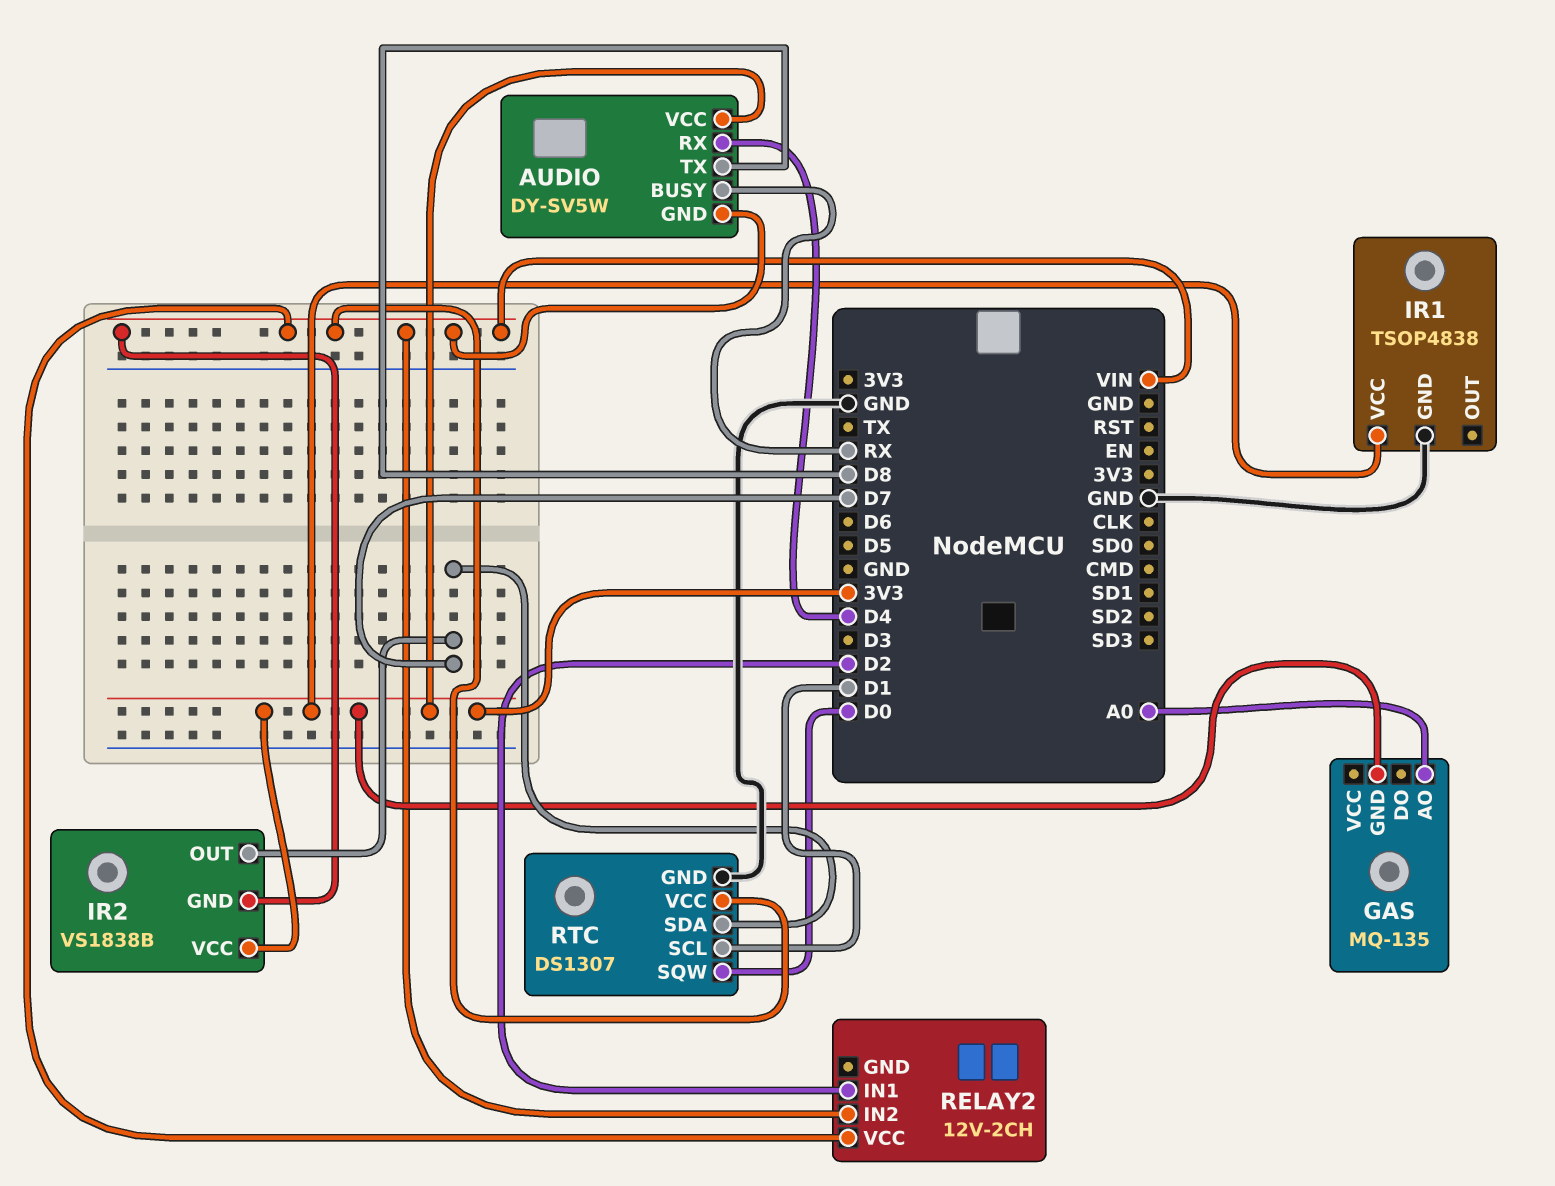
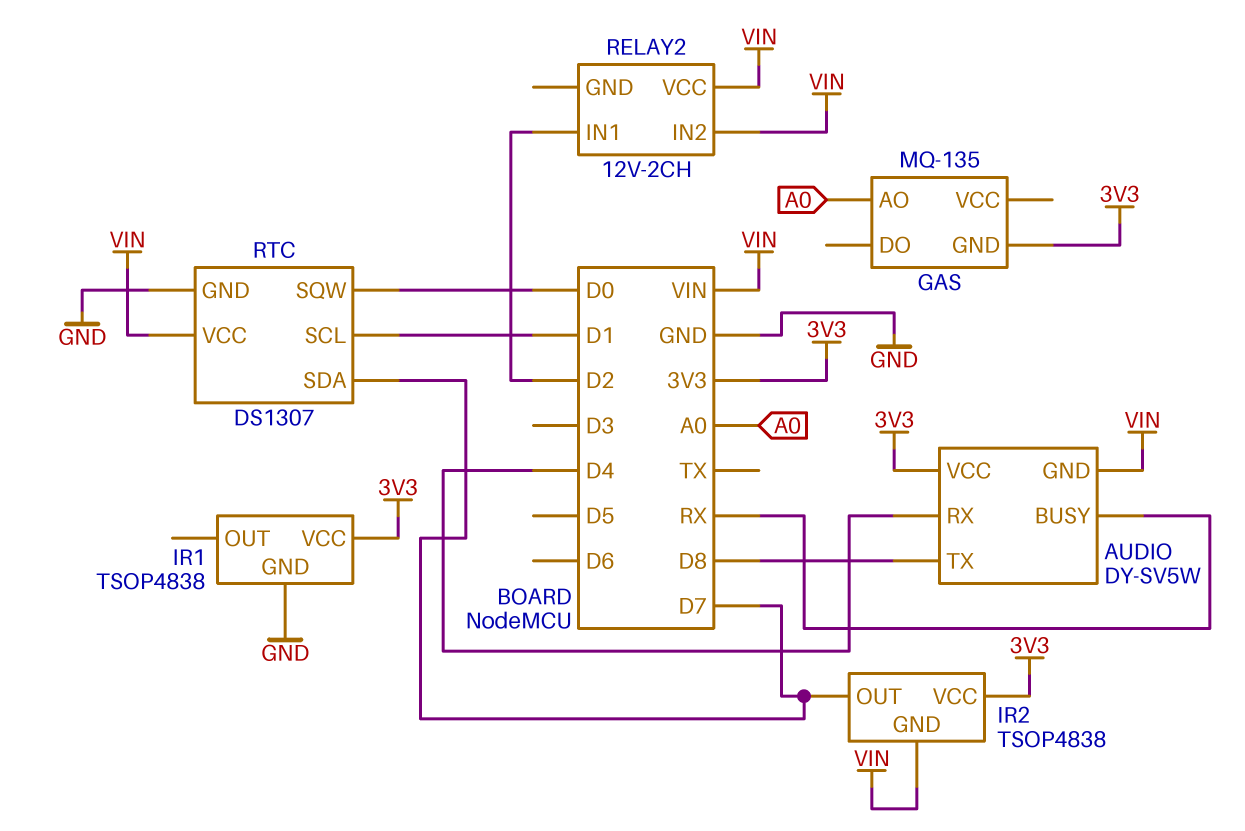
IR2: VS1838B -> TSOP4838

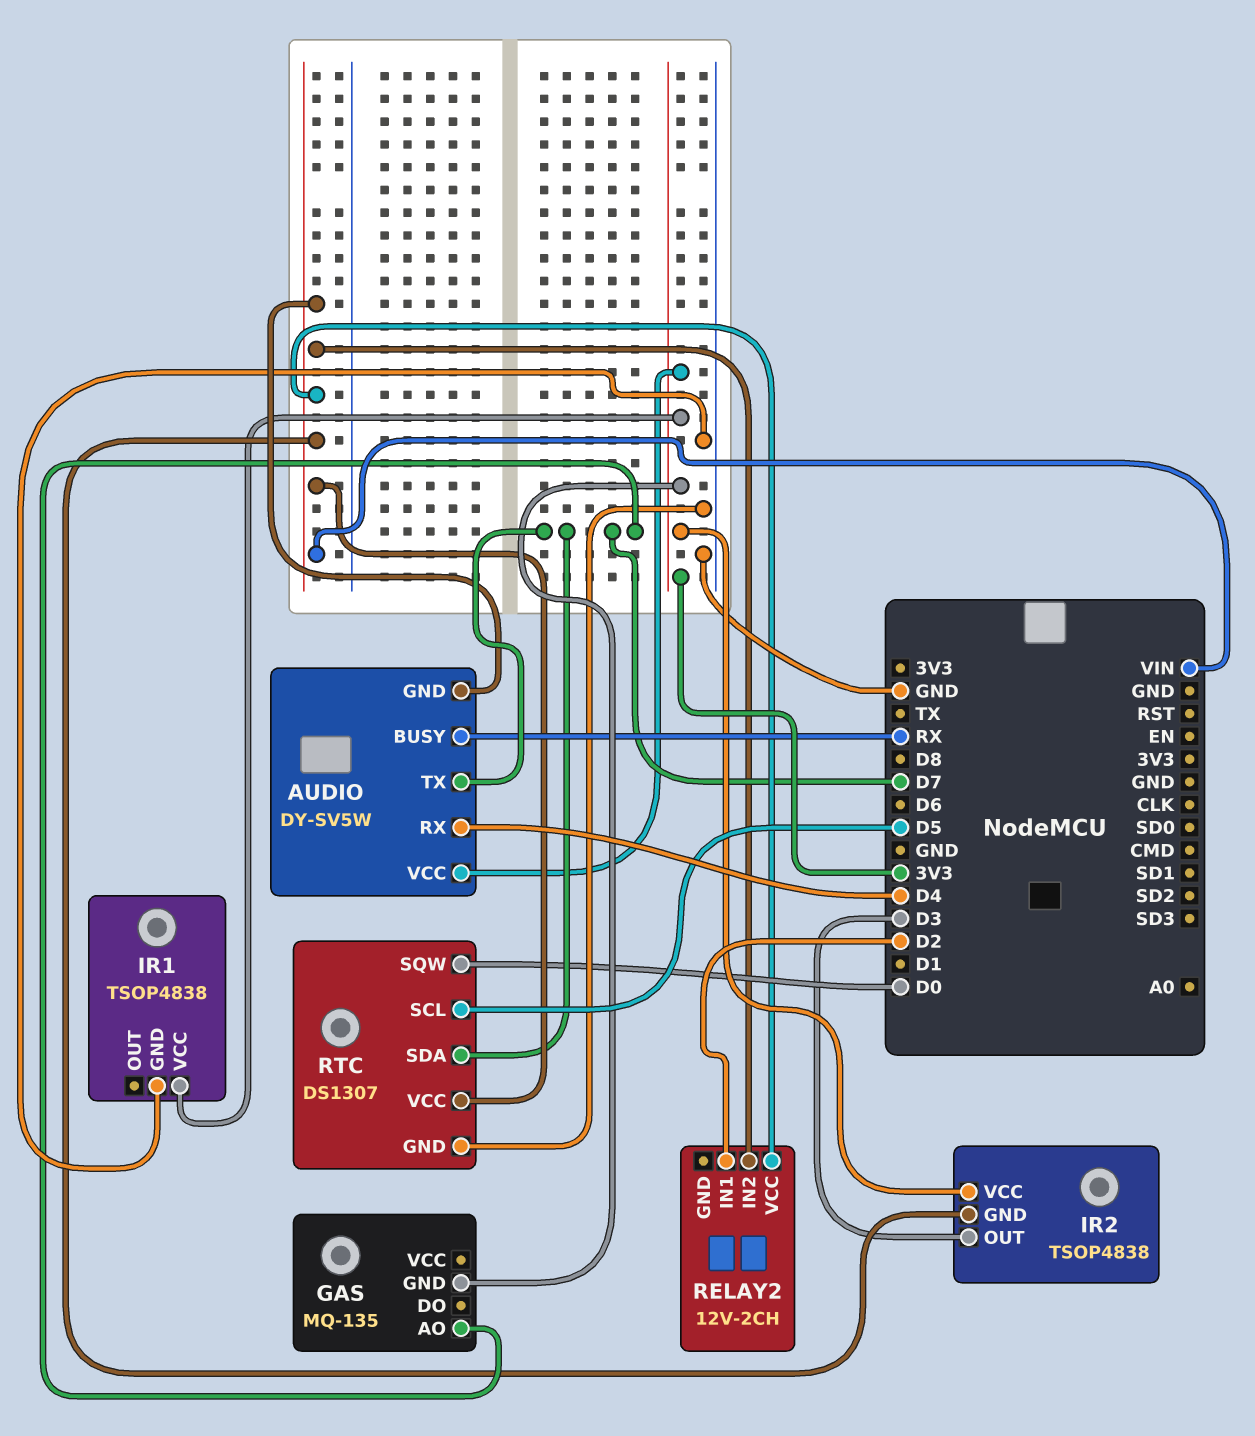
AUDIO pin TX: D8 -> D7
GAS pin AO: A0 -> D7
IR2 pin OUT: D7 -> D3
RTC pin SCL: D1 -> D5

